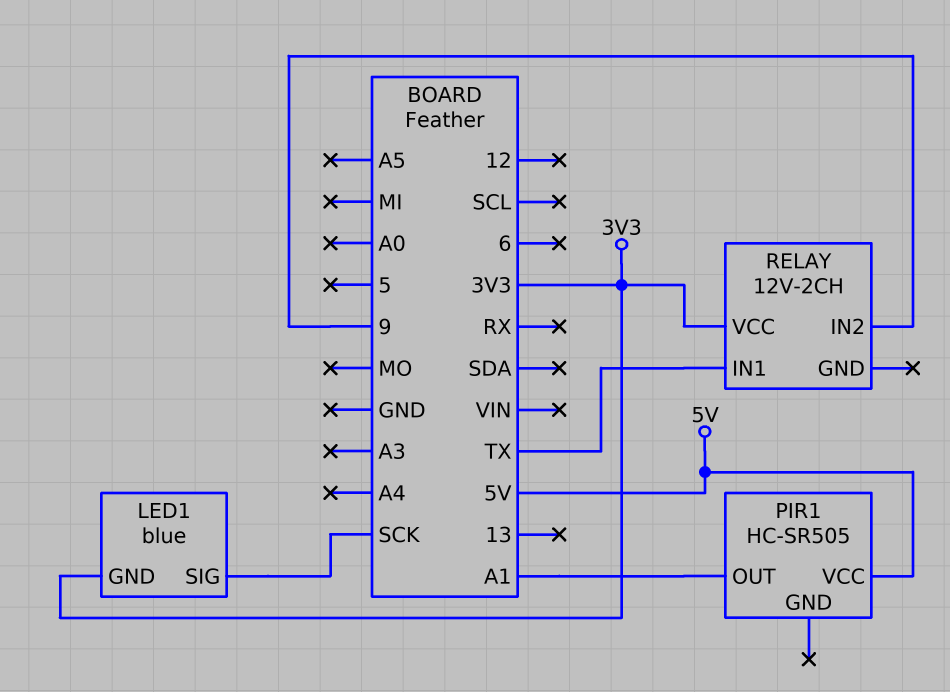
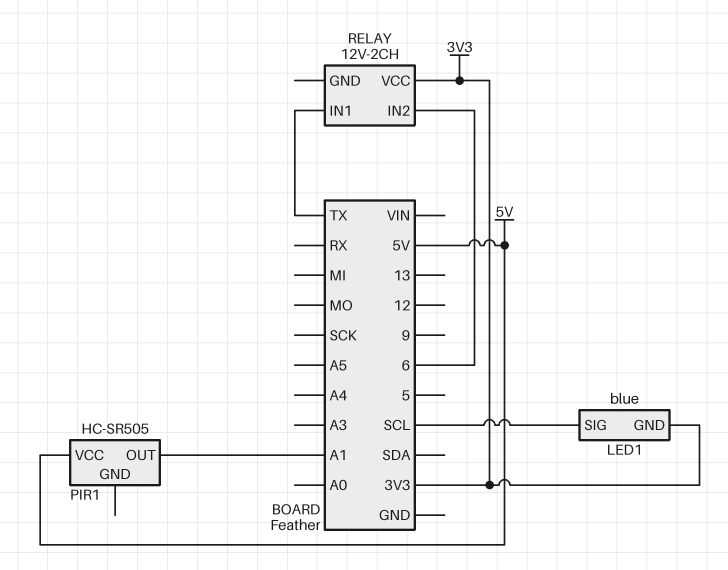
LED1 pin SIG: SCK -> SCL
RELAY pin IN2: 9 -> 6

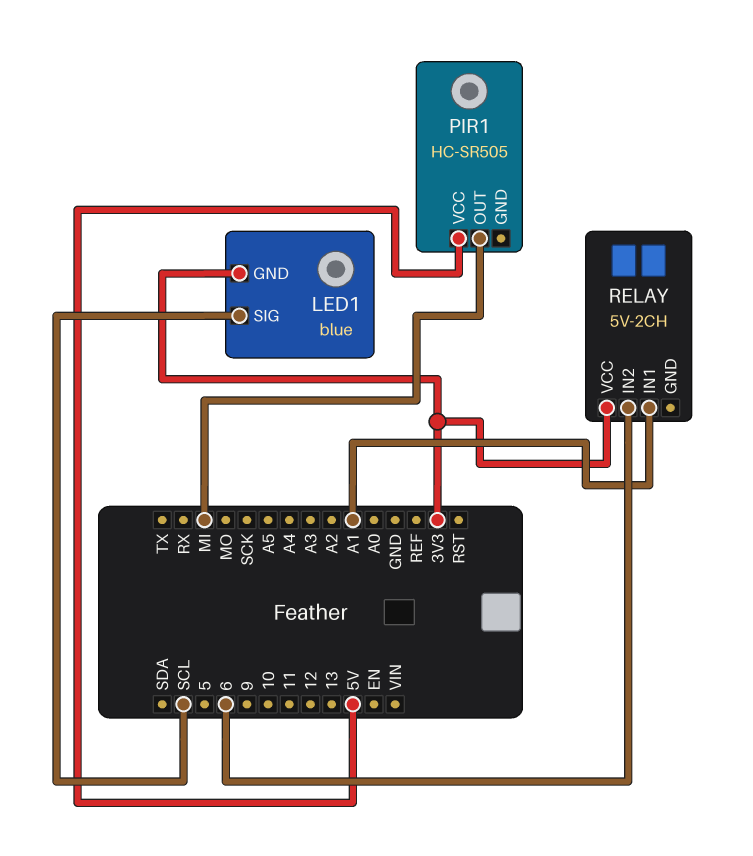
PIR1 pin OUT: A1 -> MI
RELAY: 12V-2CH -> 5V-2CH
RELAY pin IN1: TX -> A1

